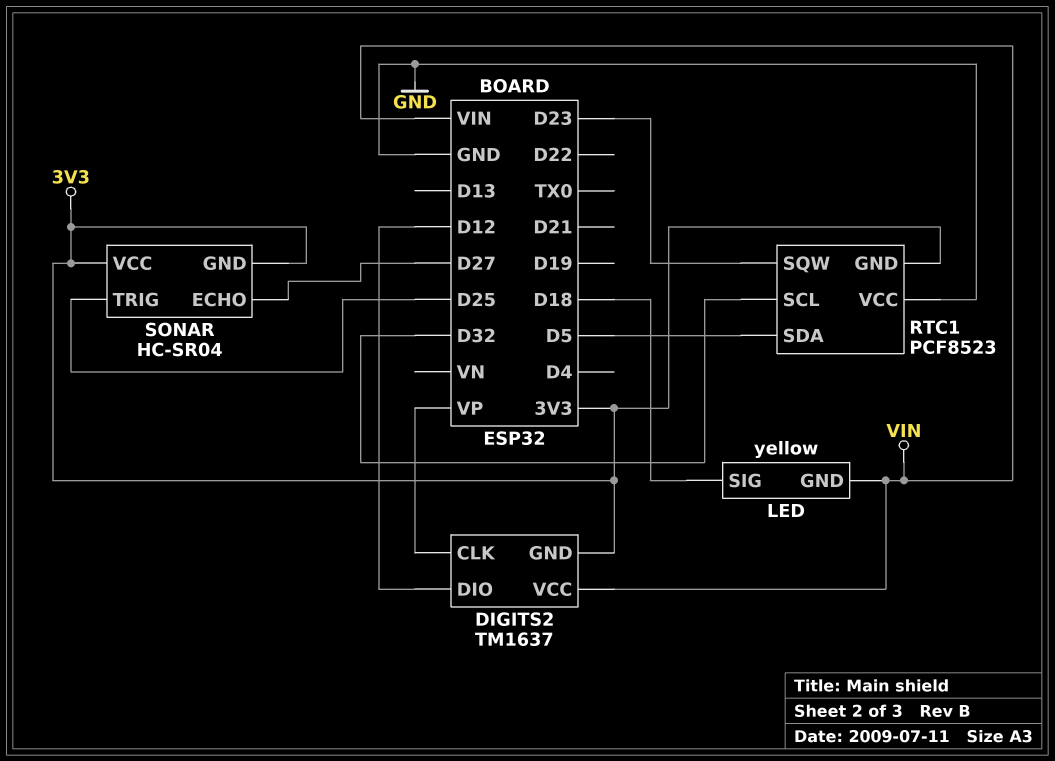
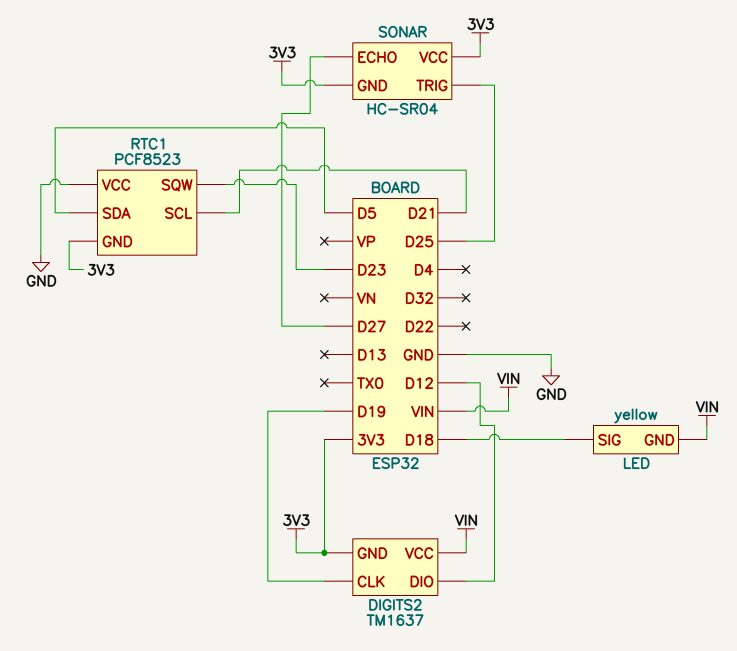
DIGITS2 pin CLK: VP -> D19
RTC1 pin SCL: D32 -> D21

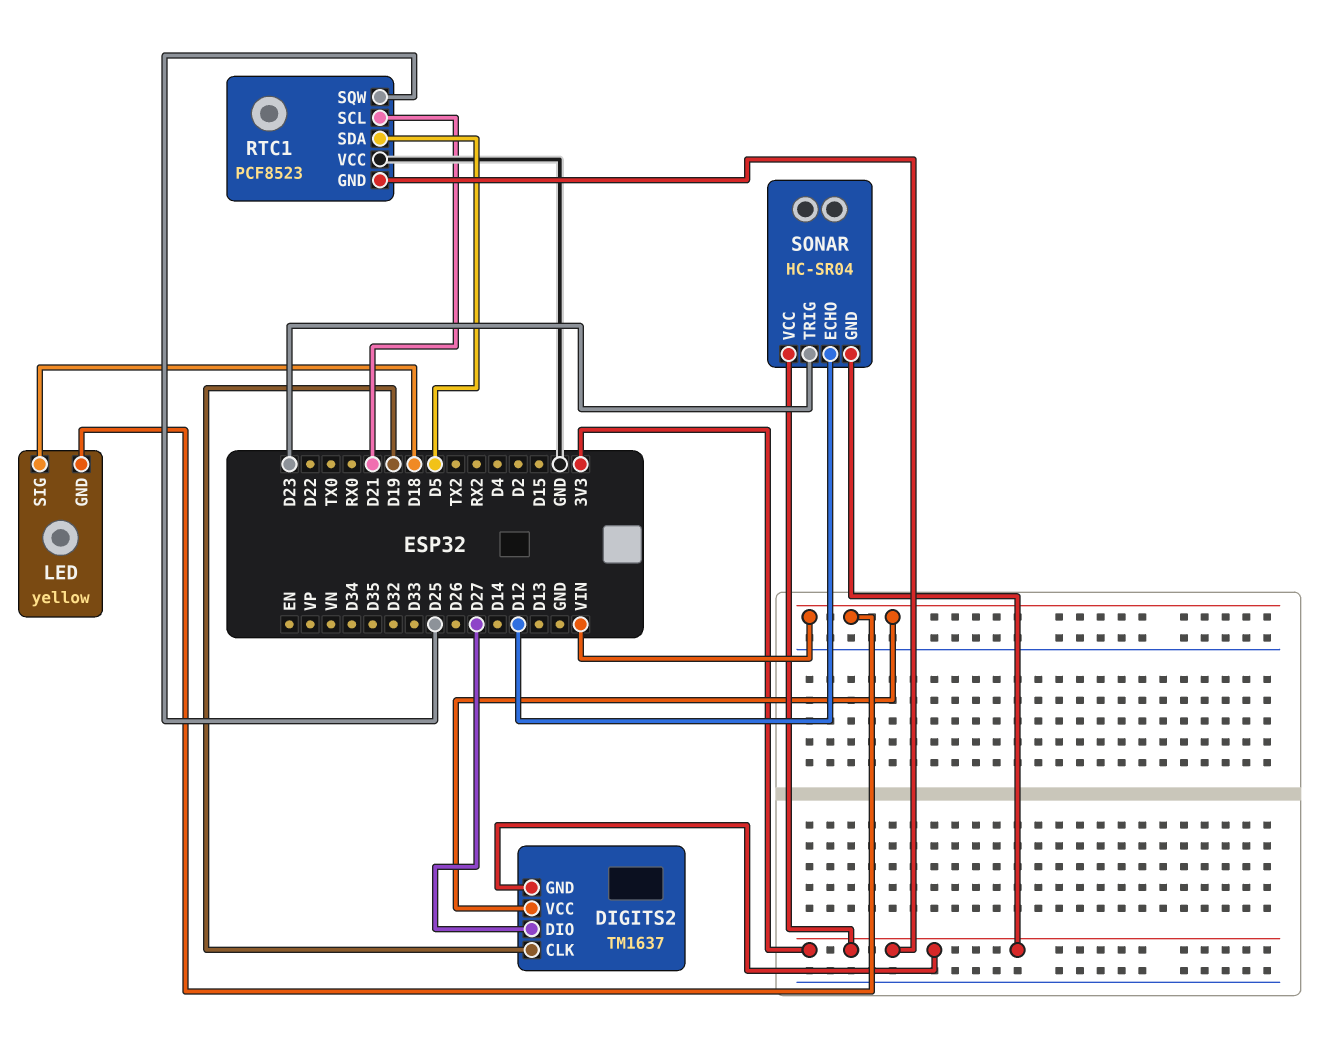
DIGITS2 pin DIO: D12 -> D27
RTC1 pin SQW: D23 -> D25
SONAR pin ECHO: D27 -> D12
SONAR pin TRIG: D25 -> D23

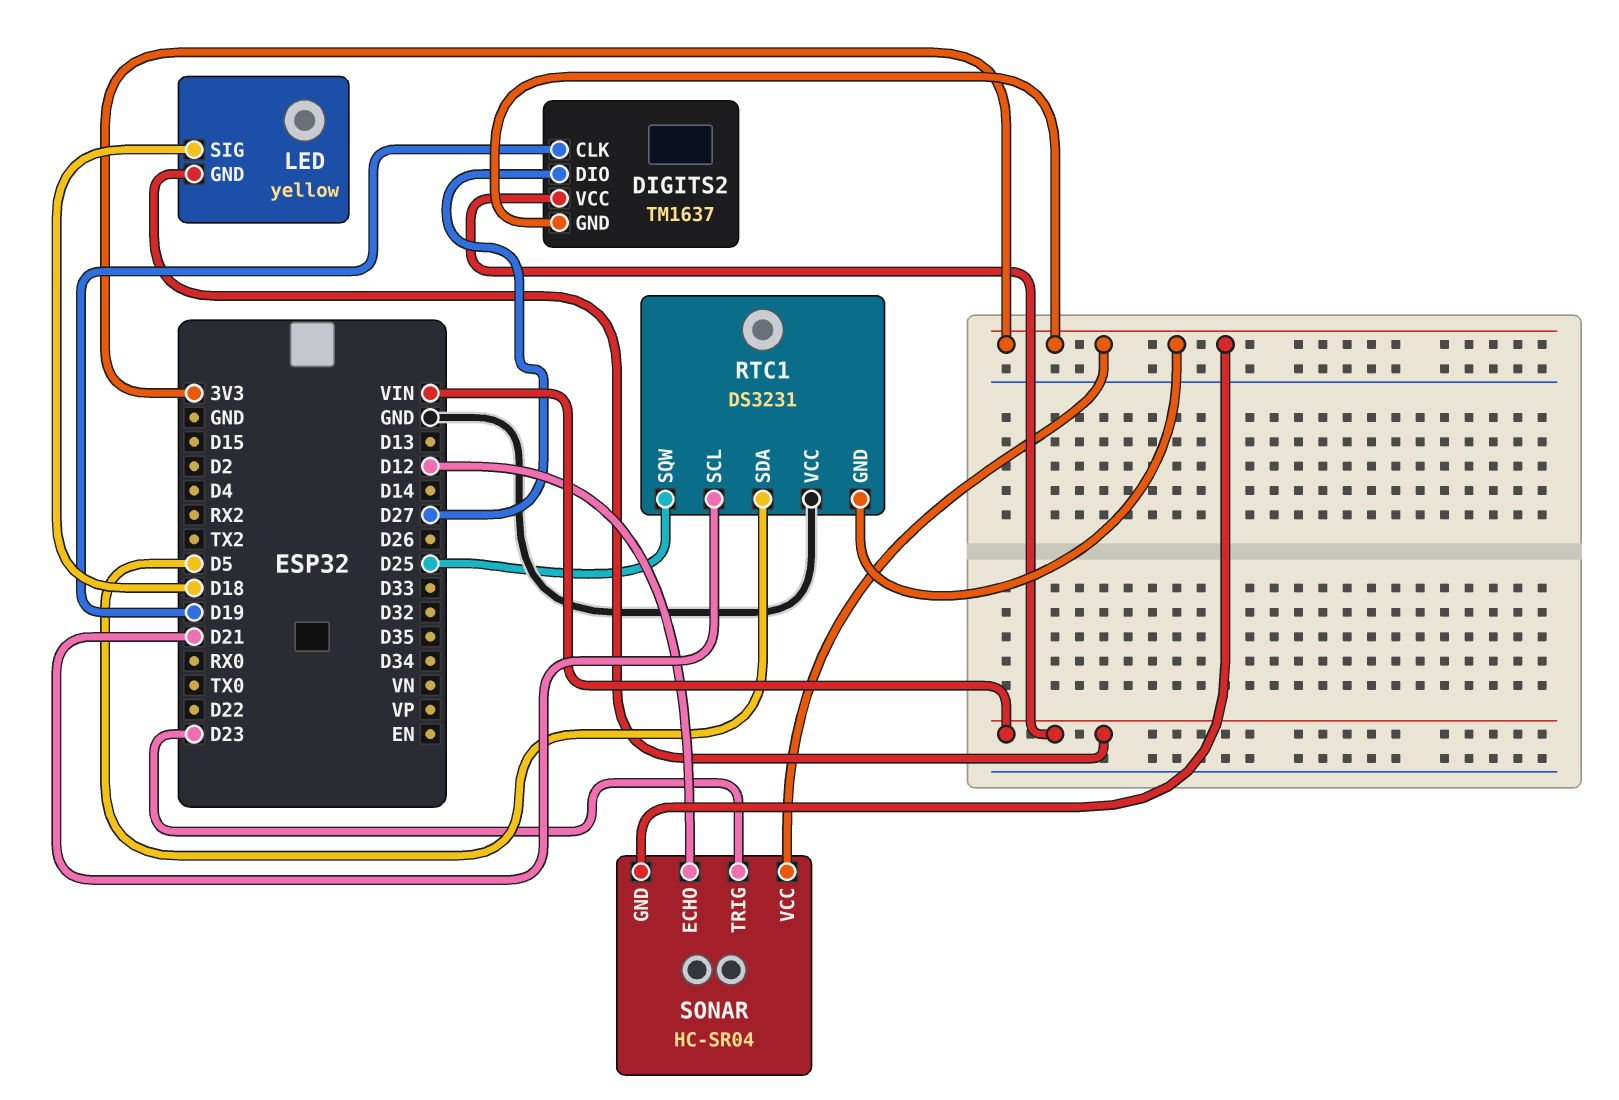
RTC1: PCF8523 -> DS3231

